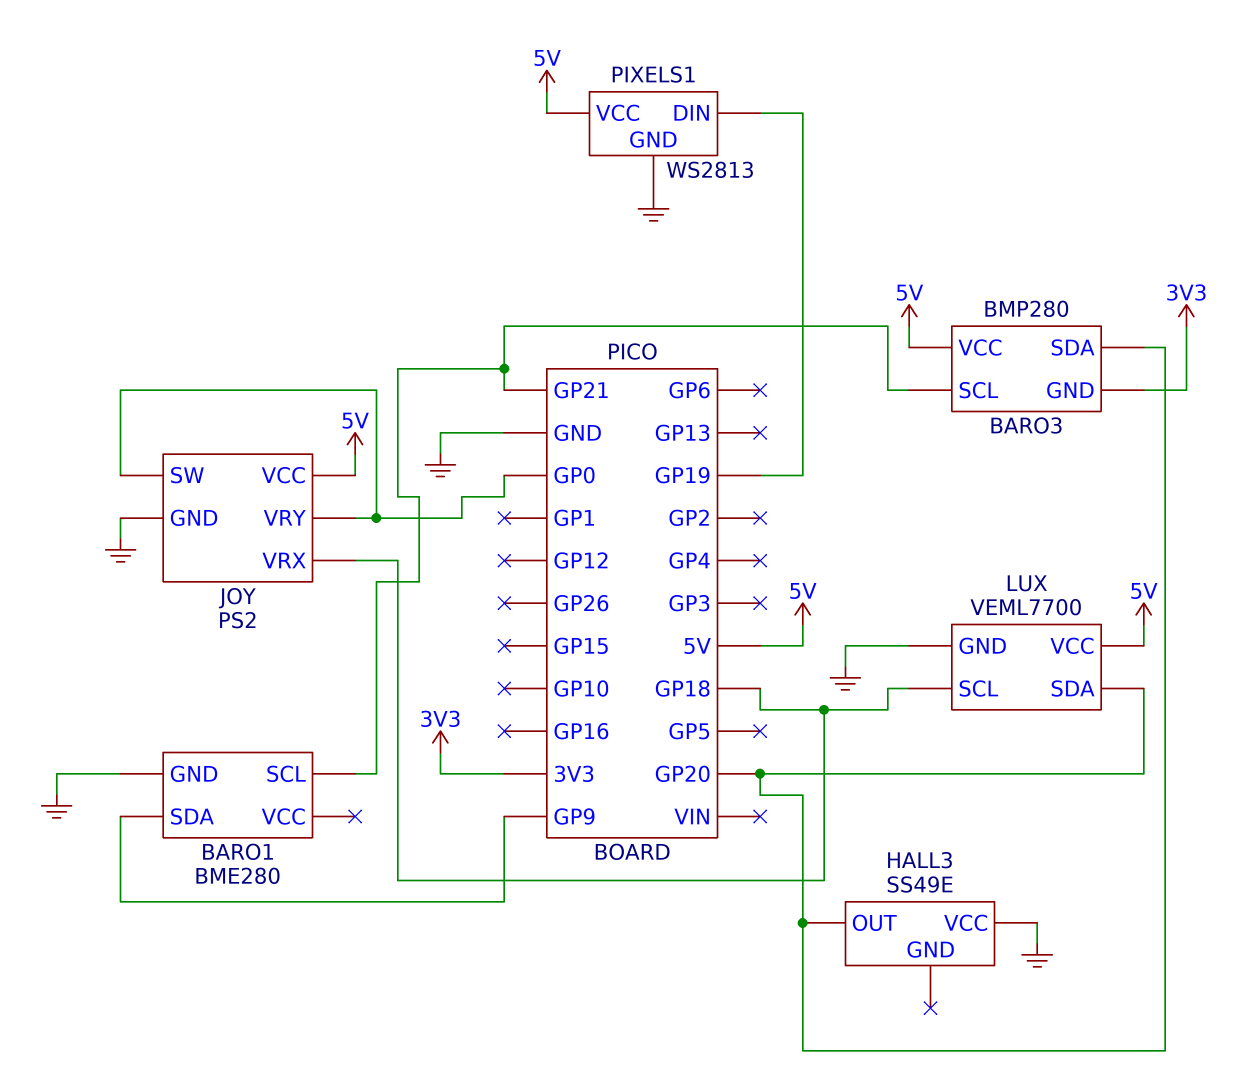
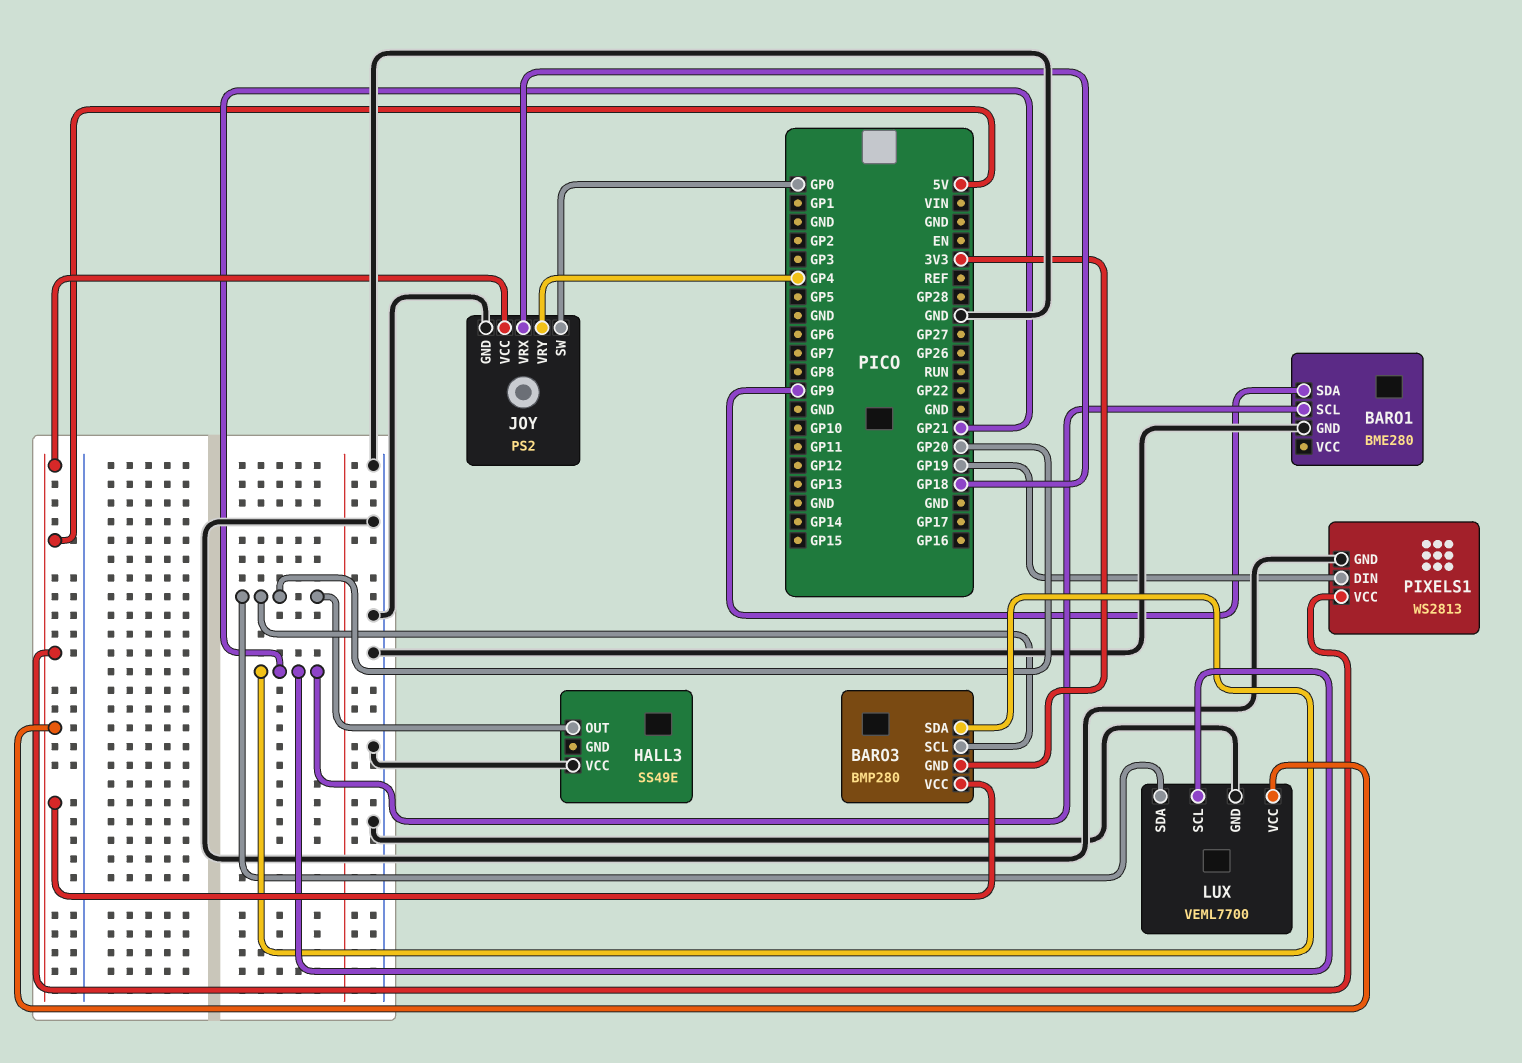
BARO3 pin SCL: GP21 -> GP20
BARO3 pin SDA: GP20 -> GP21
JOY pin VRY: GP0 -> GP4
LUX pin SCL: GP18 -> GP21

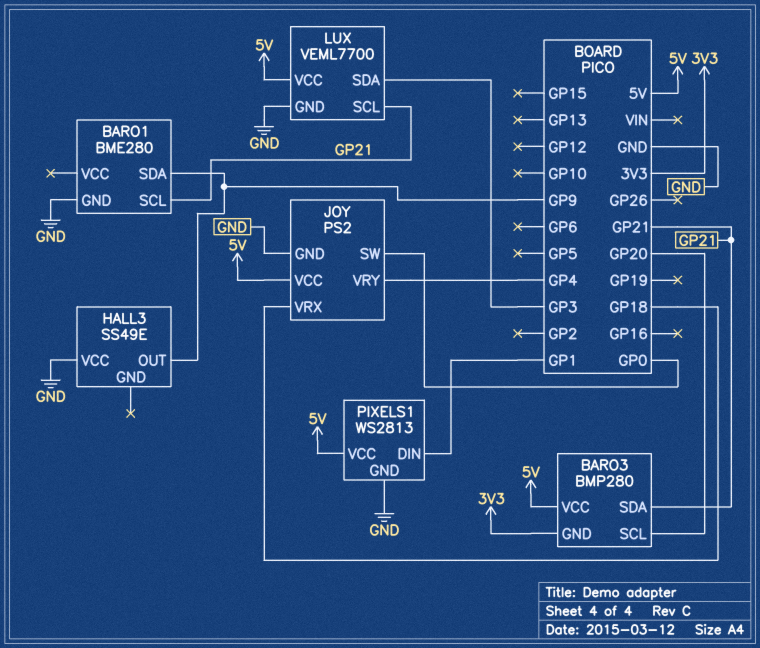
HALL3 pin OUT: GP20 -> GP9
LUX pin SDA: GP20 -> GP3
PIXELS1 pin DIN: GP19 -> GP1

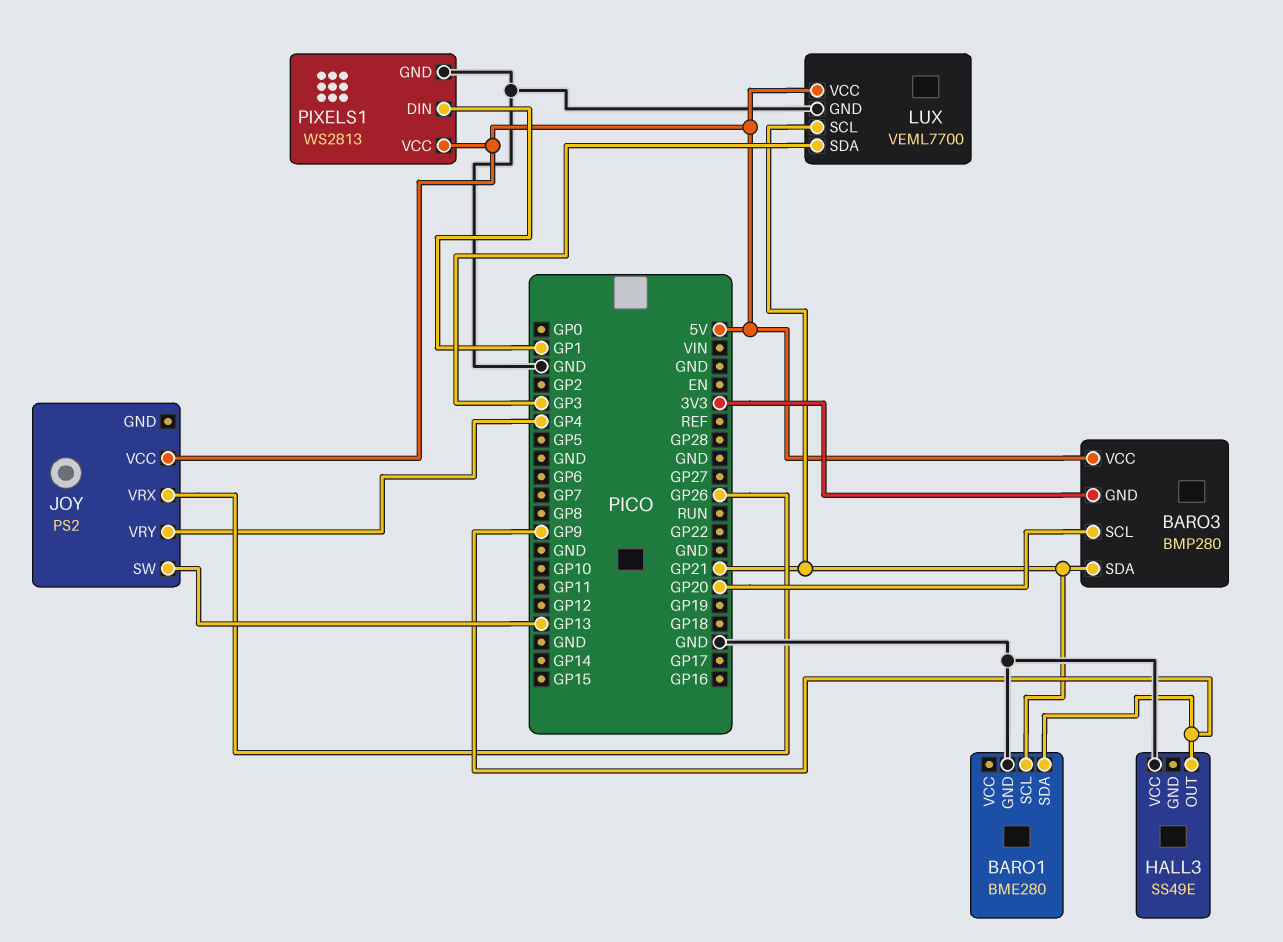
JOY pin GND: GND -> none
JOY pin SW: GP0 -> GP13
JOY pin VRX: GP18 -> GP26

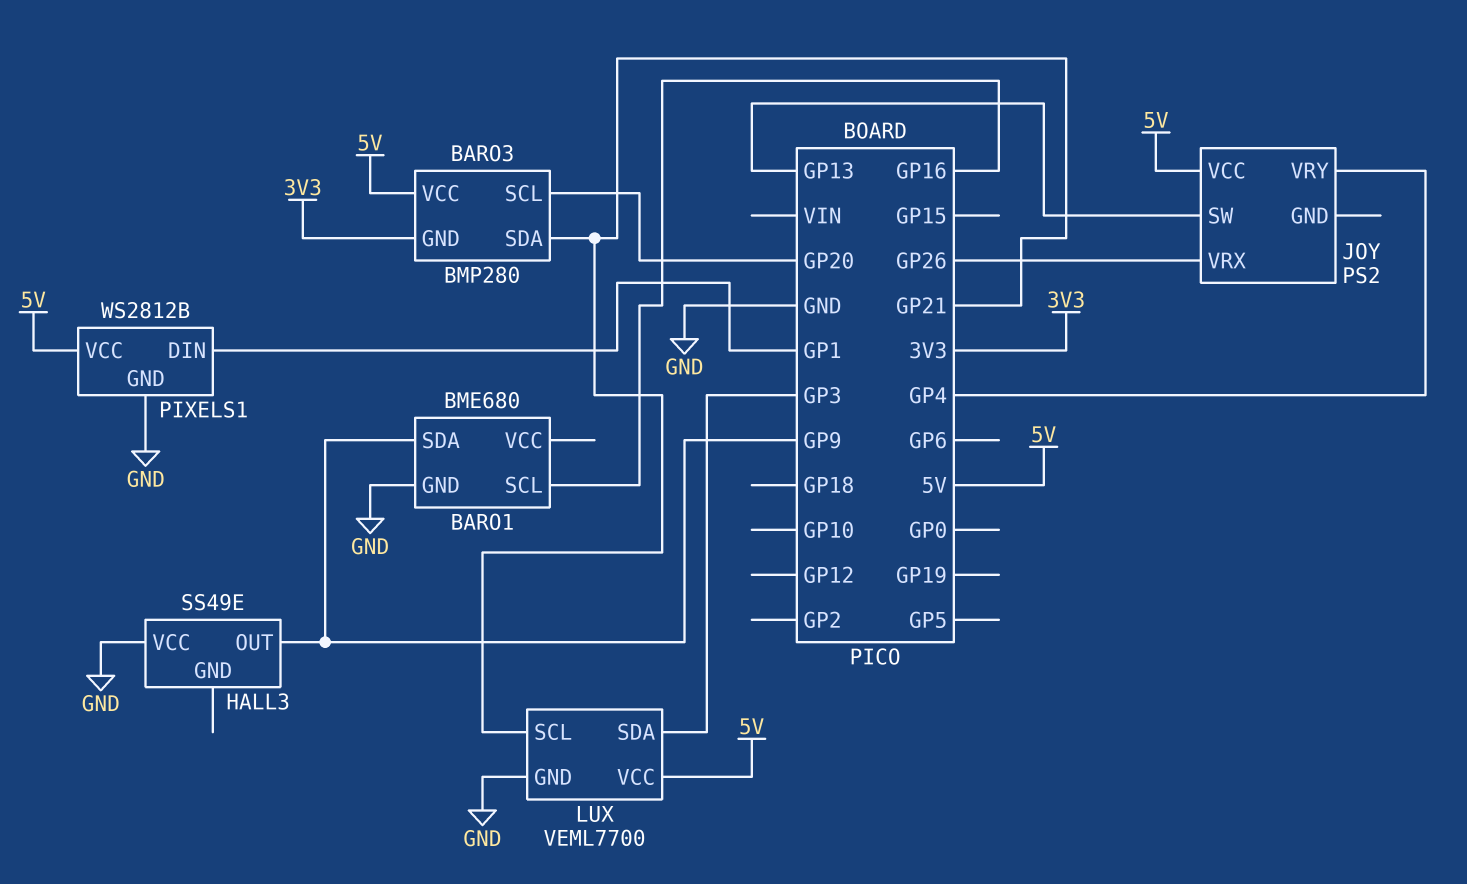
BARO1: BME280 -> BME680
BARO1 pin SCL: GP21 -> GP16
PIXELS1: WS2813 -> WS2812B

